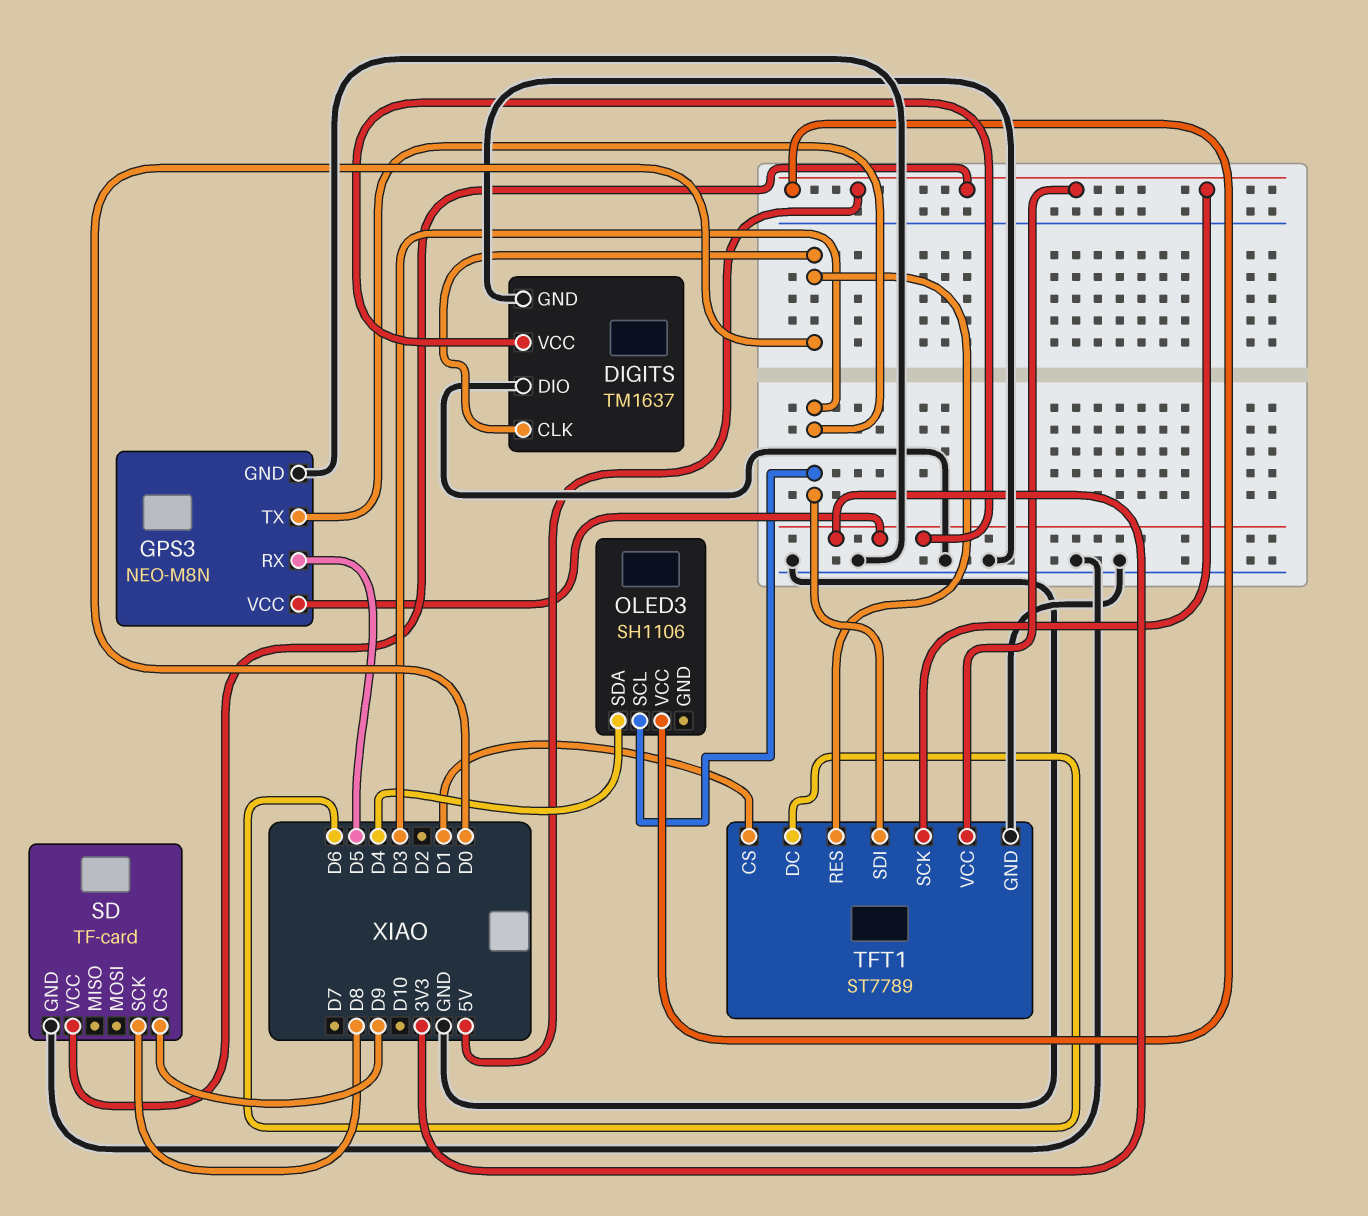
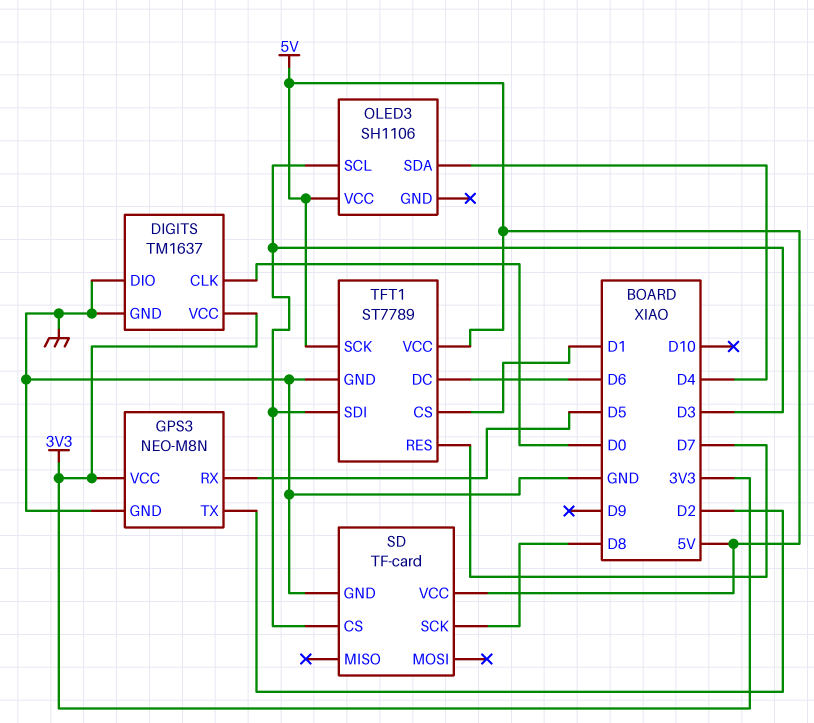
GPS3 pin TX: D3 -> D2
SD pin CS: D9 -> D3
TFT1 pin RES: D0 -> D7

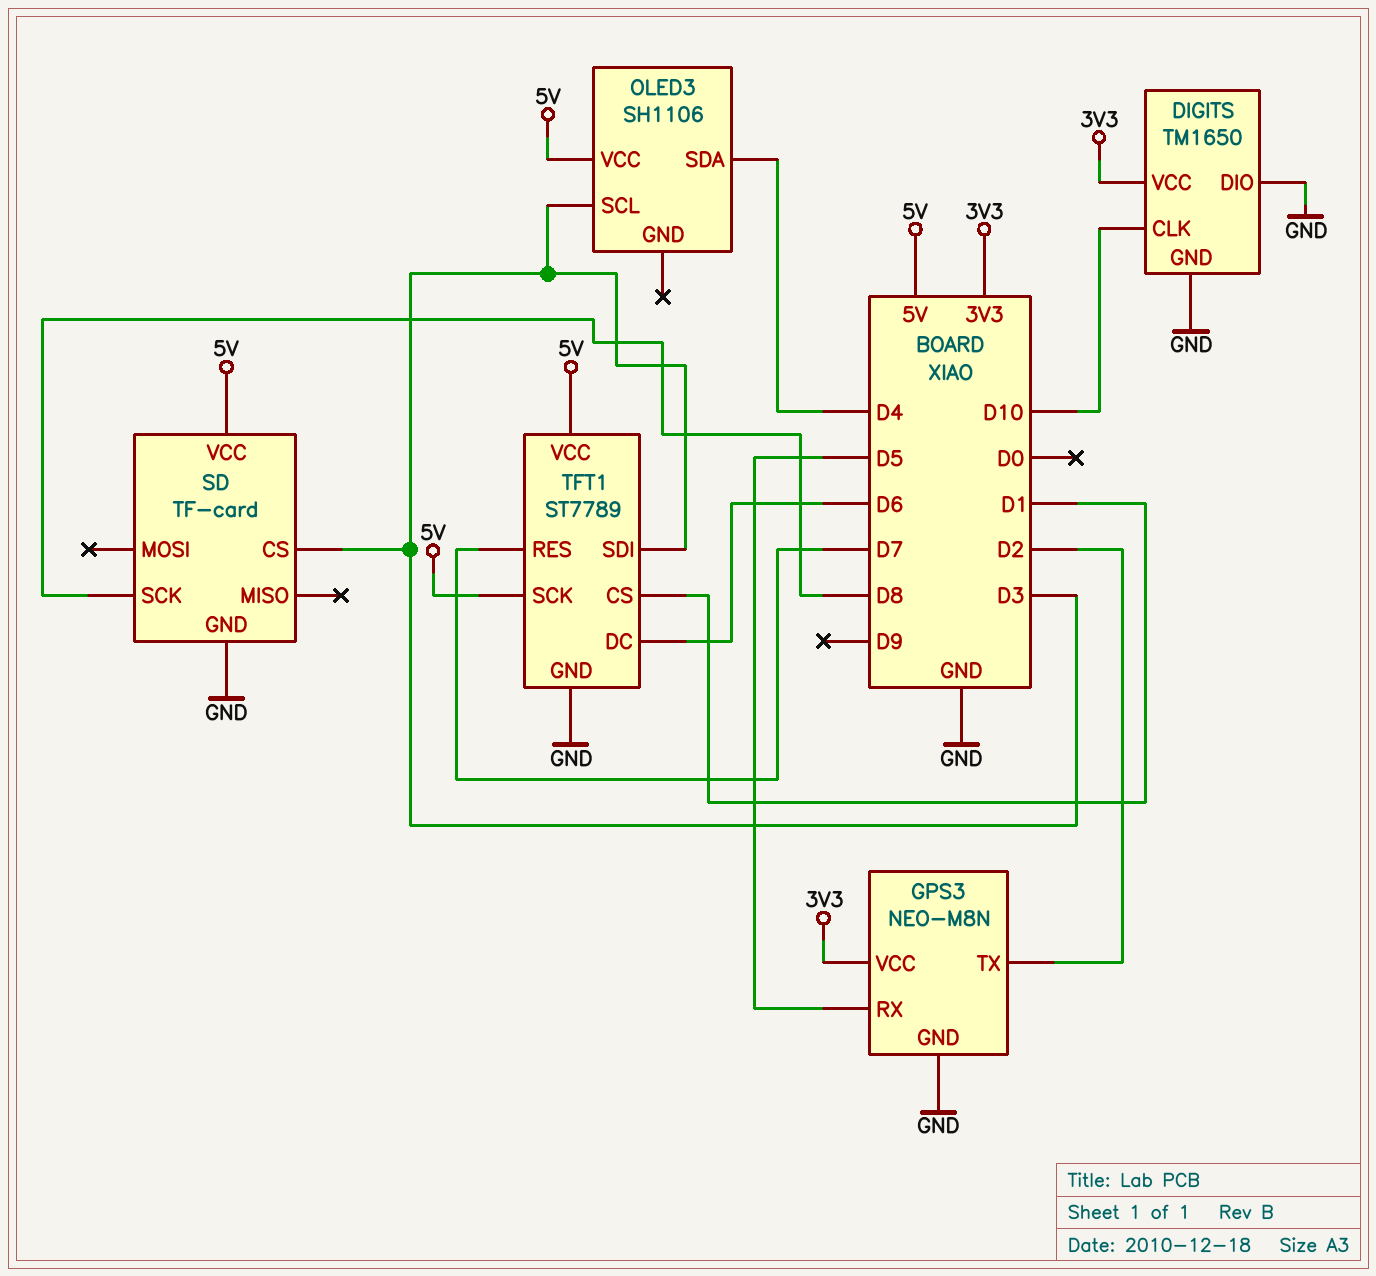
DIGITS: TM1637 -> TM1650
DIGITS pin CLK: D0 -> D10

